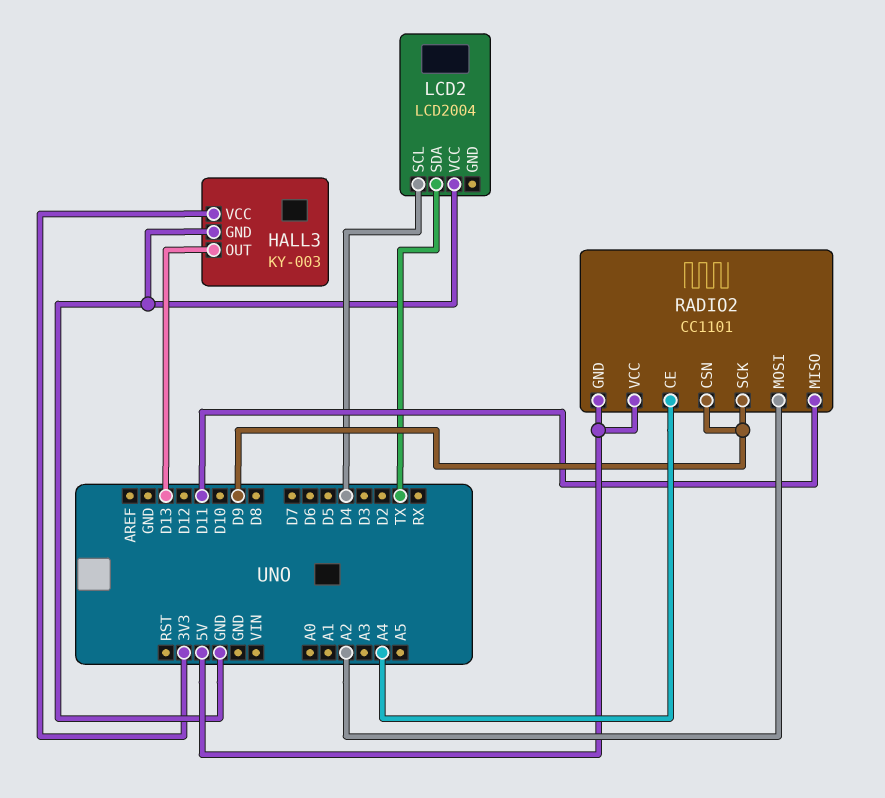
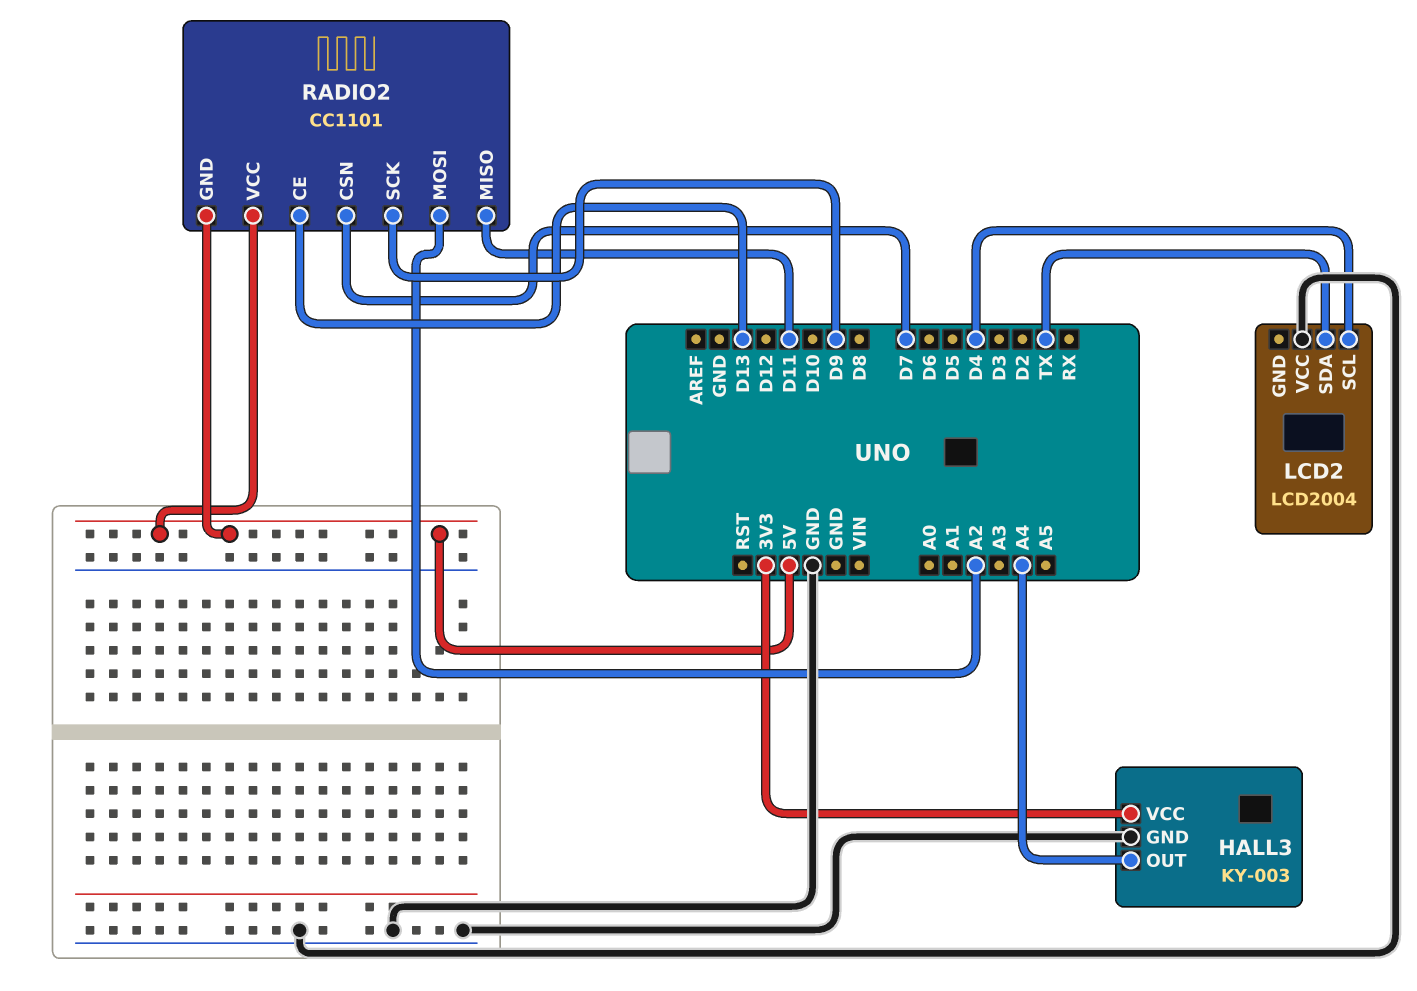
HALL3 pin OUT: D13 -> A4
RADIO2 pin CE: A4 -> D13
RADIO2 pin CSN: D9 -> D7

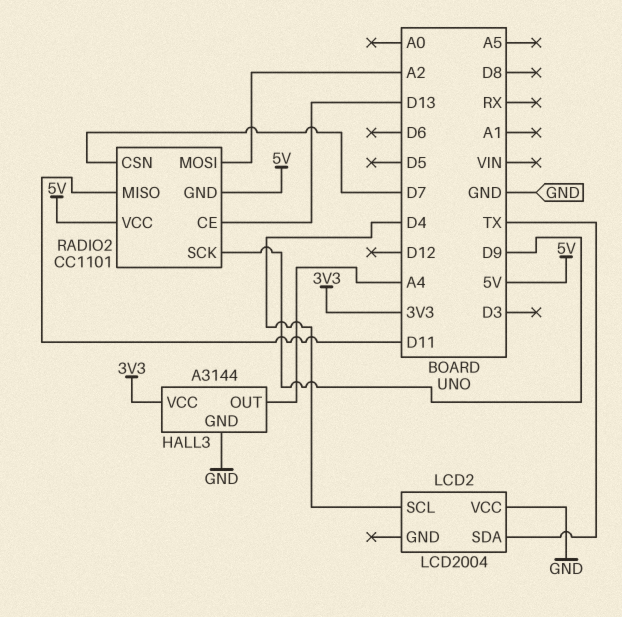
HALL3: KY-003 -> A3144

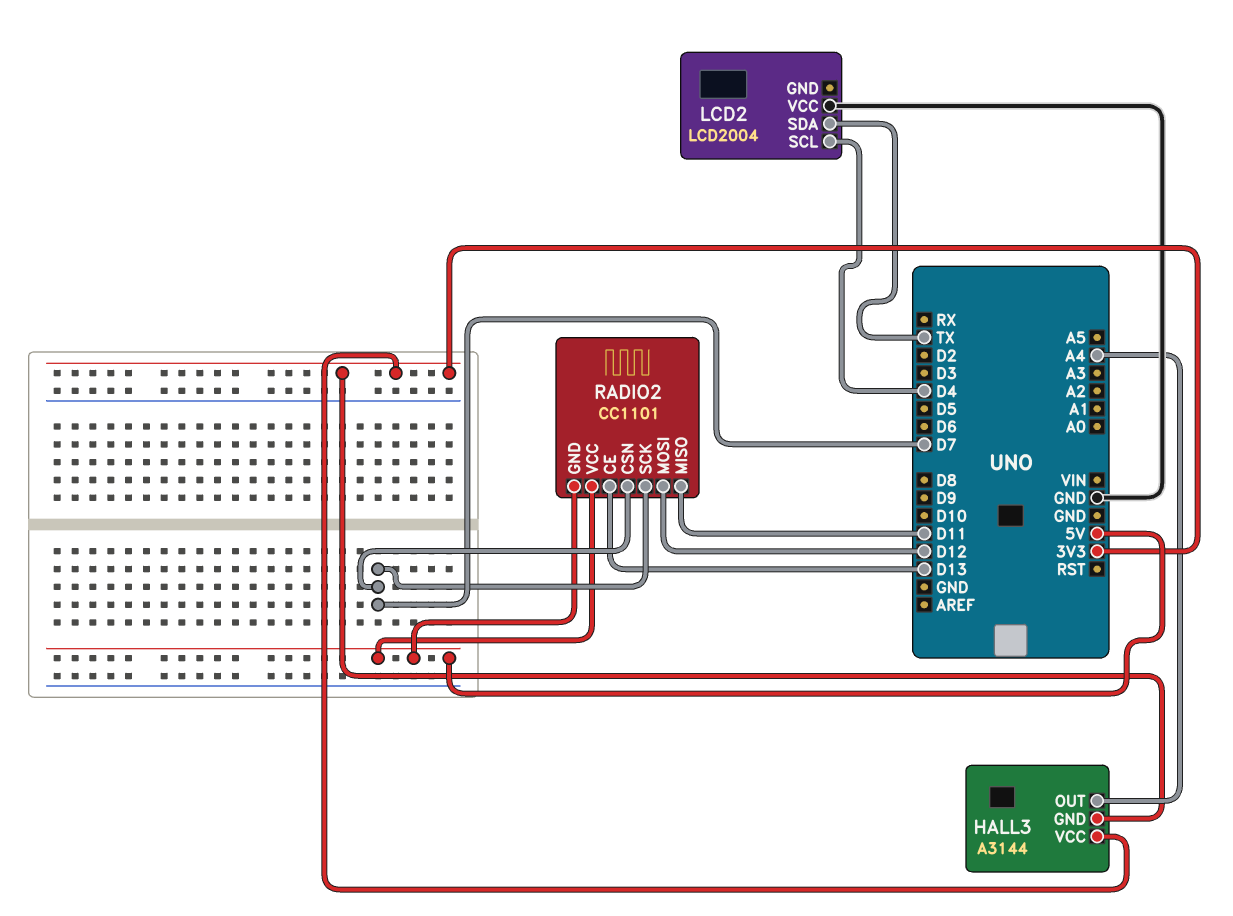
HALL3 pin GND: GND -> 3V3
RADIO2 pin MOSI: A2 -> D12
RADIO2 pin SCK: D9 -> D7

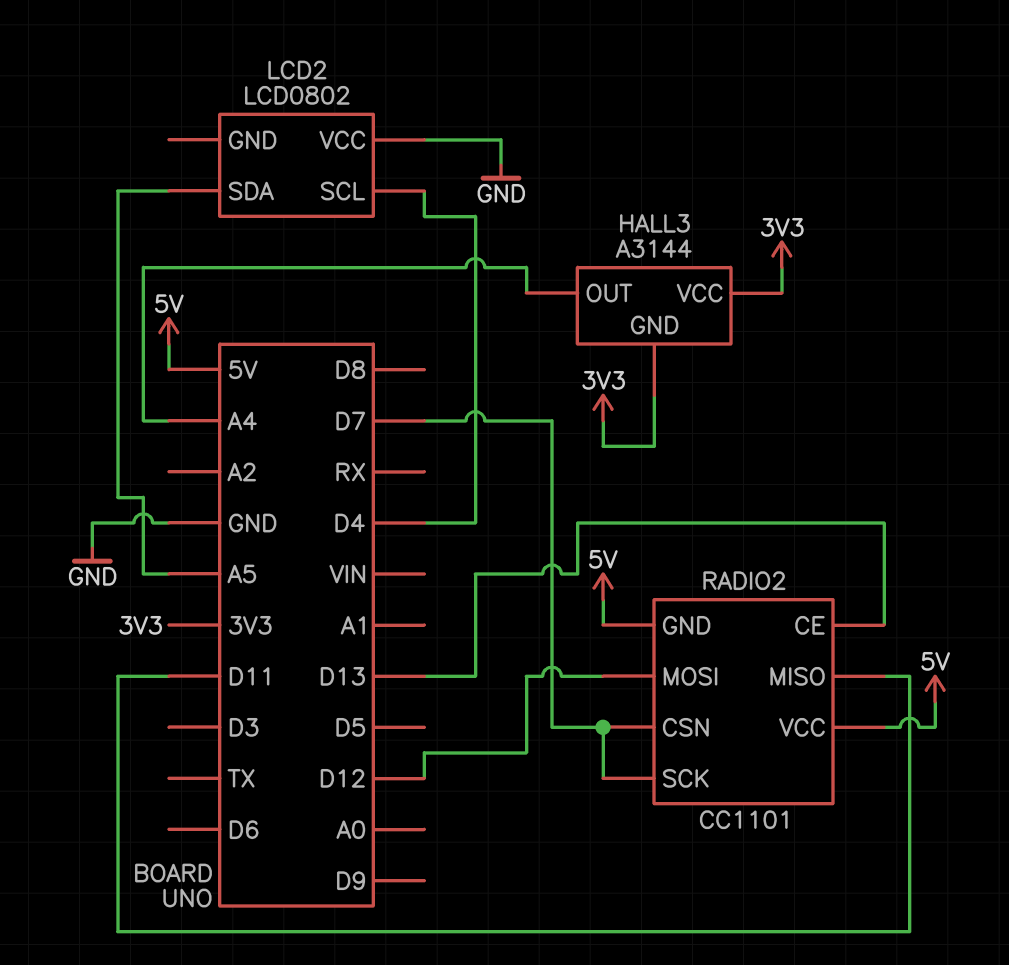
LCD2: LCD2004 -> LCD0802
LCD2 pin SDA: TX -> A5

